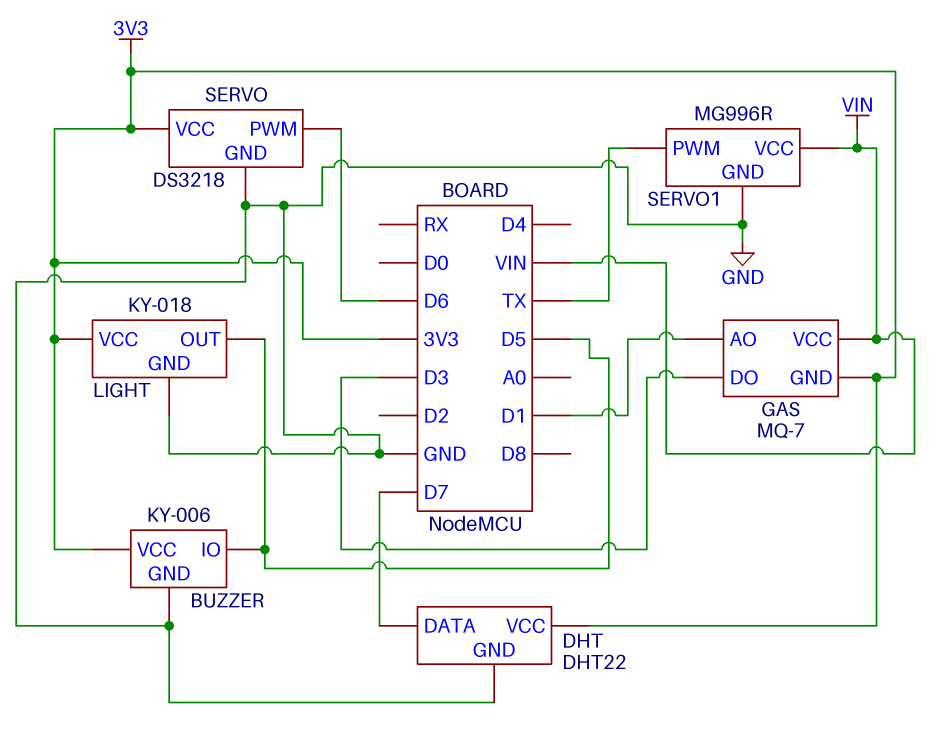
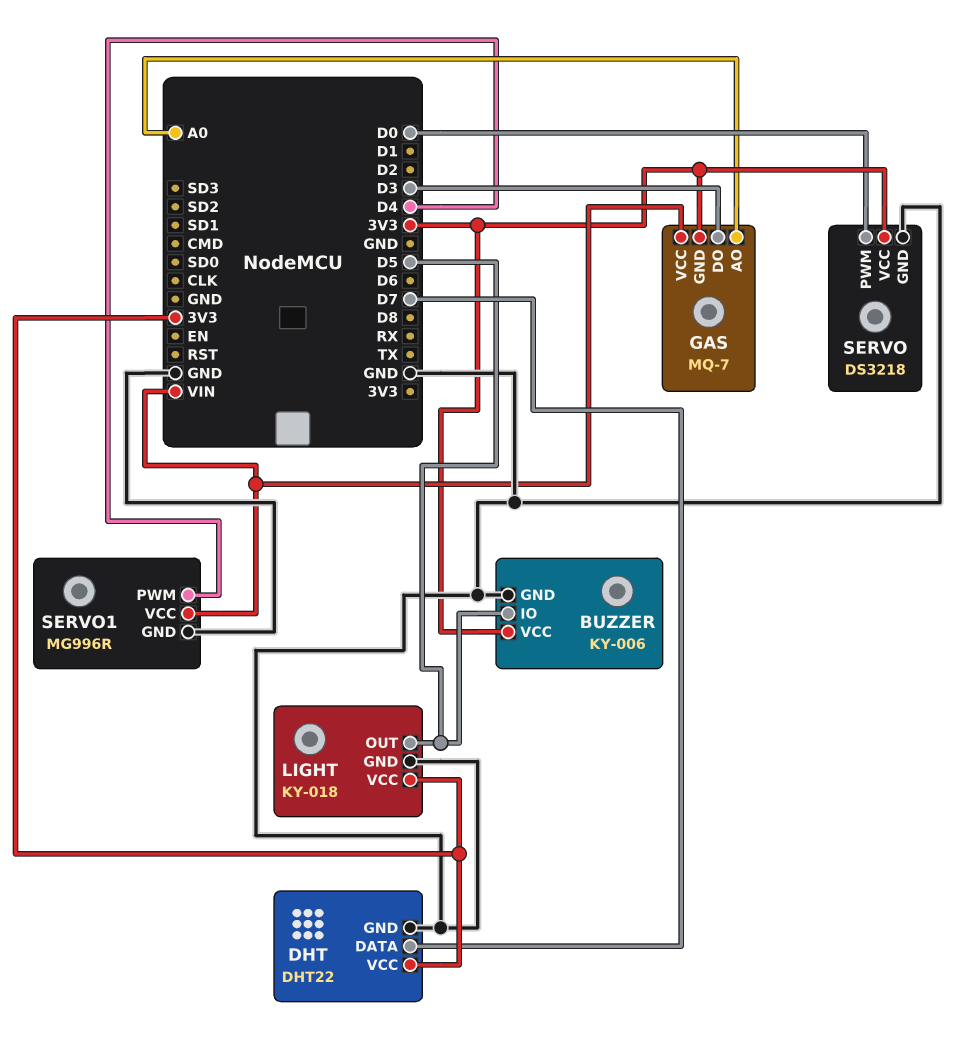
GAS pin AO: D1 -> A0
SERVO pin PWM: D6 -> D0
SERVO1 pin PWM: TX -> D4

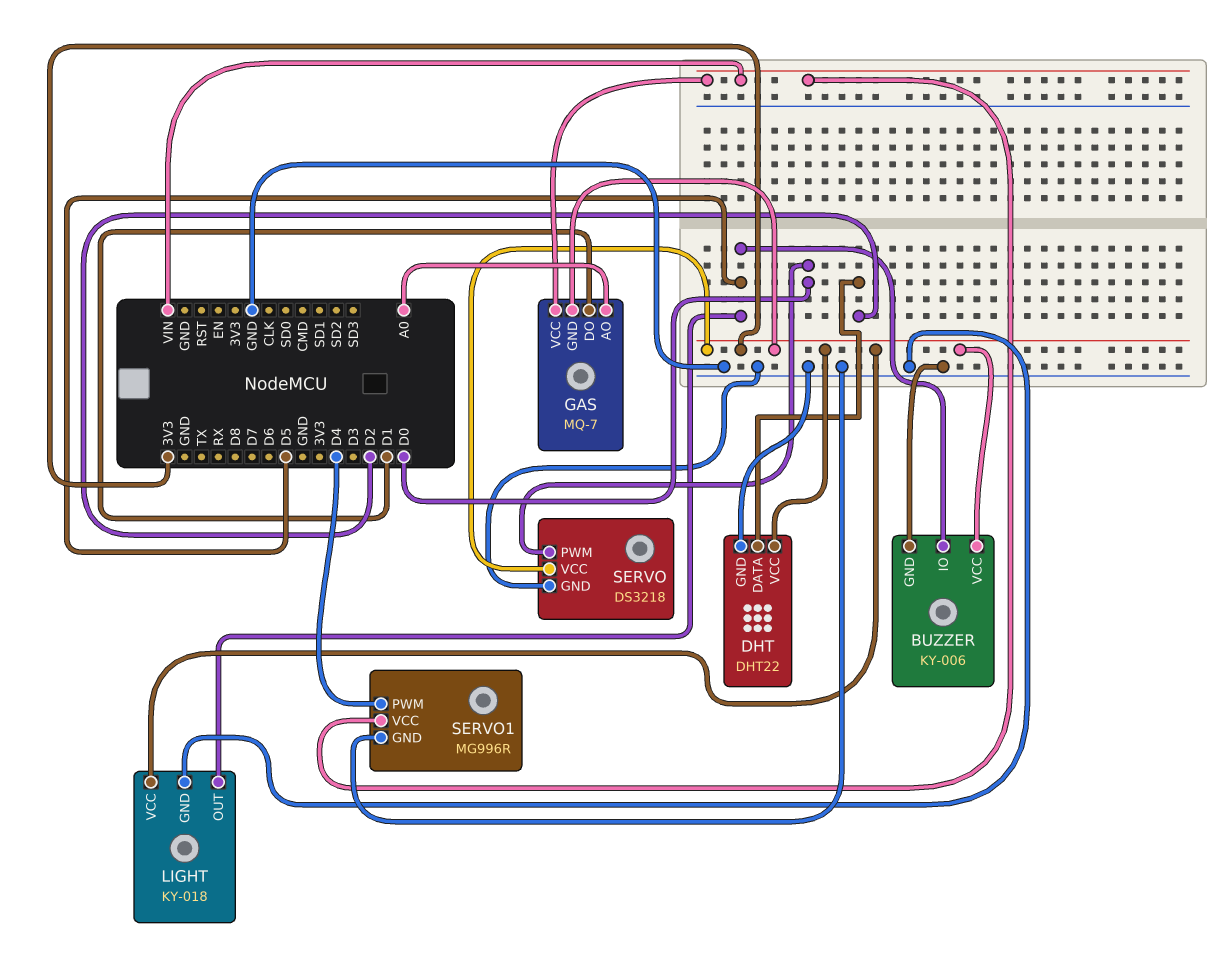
DHT pin DATA: D7 -> D2
GAS pin DO: D3 -> D1

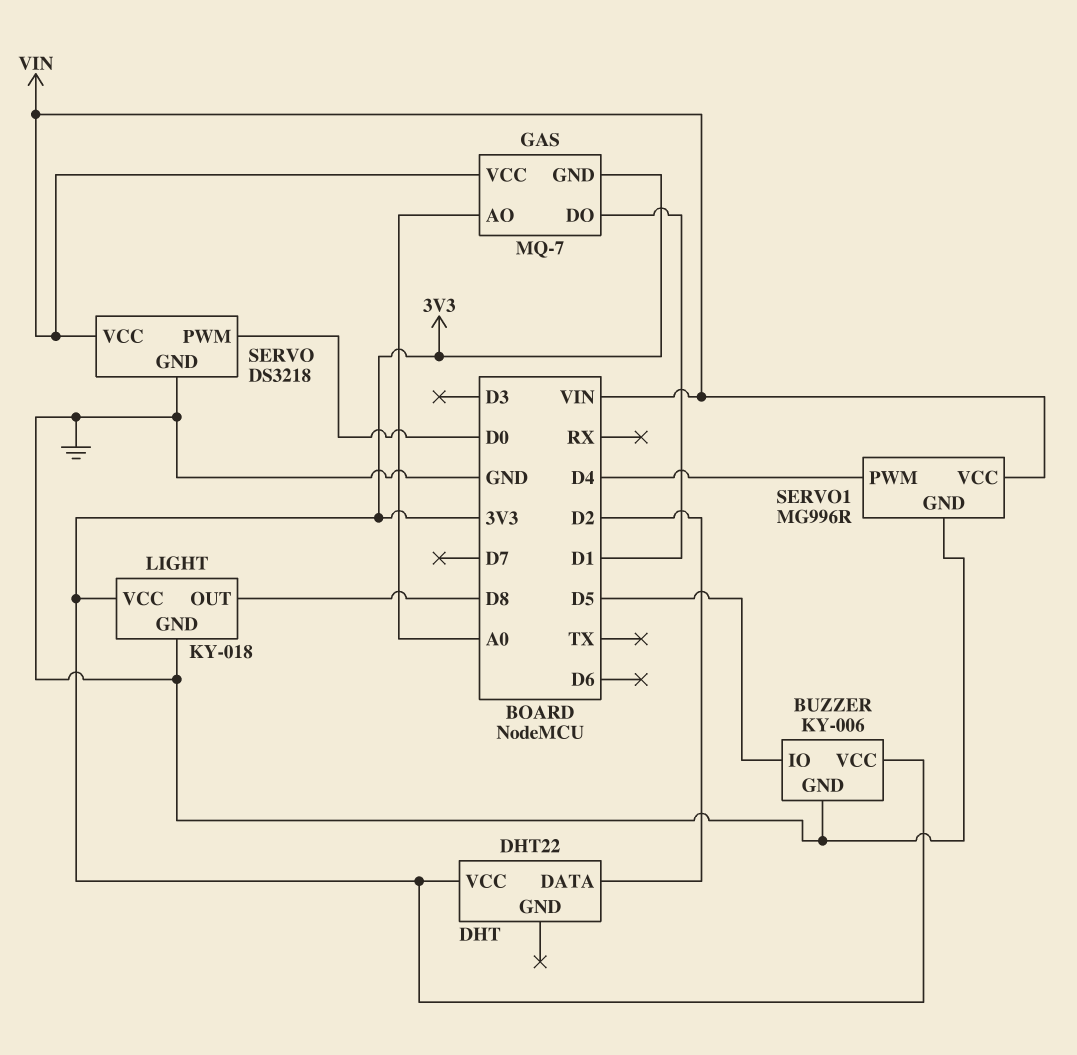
DHT pin GND: GND -> none
LIGHT pin OUT: D5 -> D8
SERVO pin VCC: 3V3 -> VIN

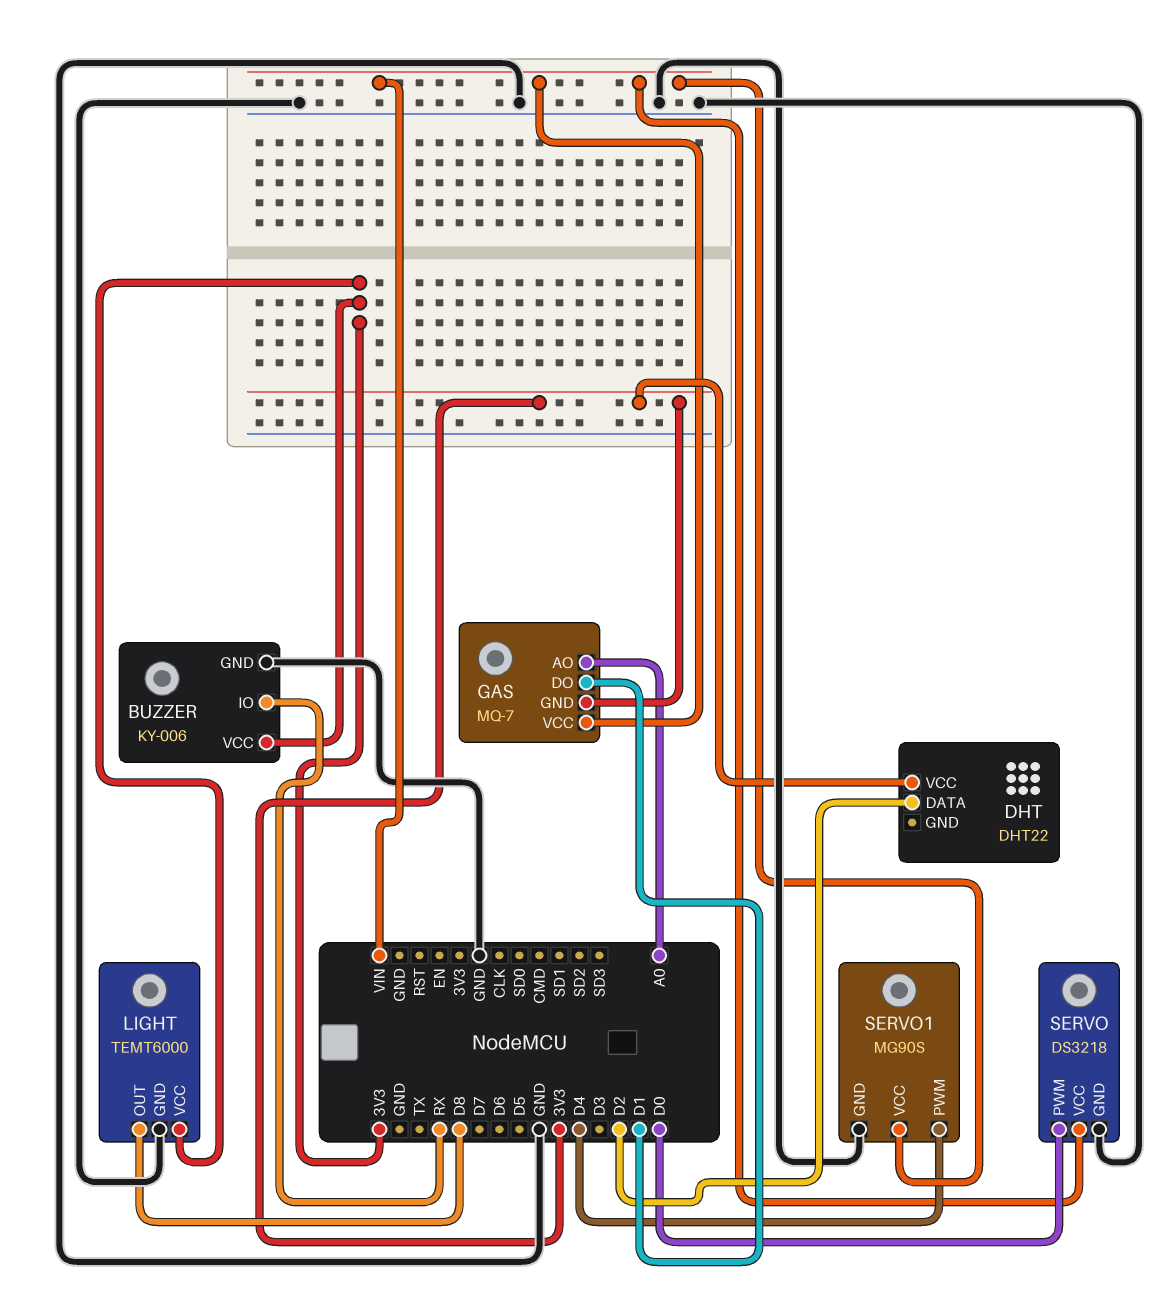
BUZZER pin IO: D5 -> RX
LIGHT: KY-018 -> TEMT6000
SERVO1: MG996R -> MG90S

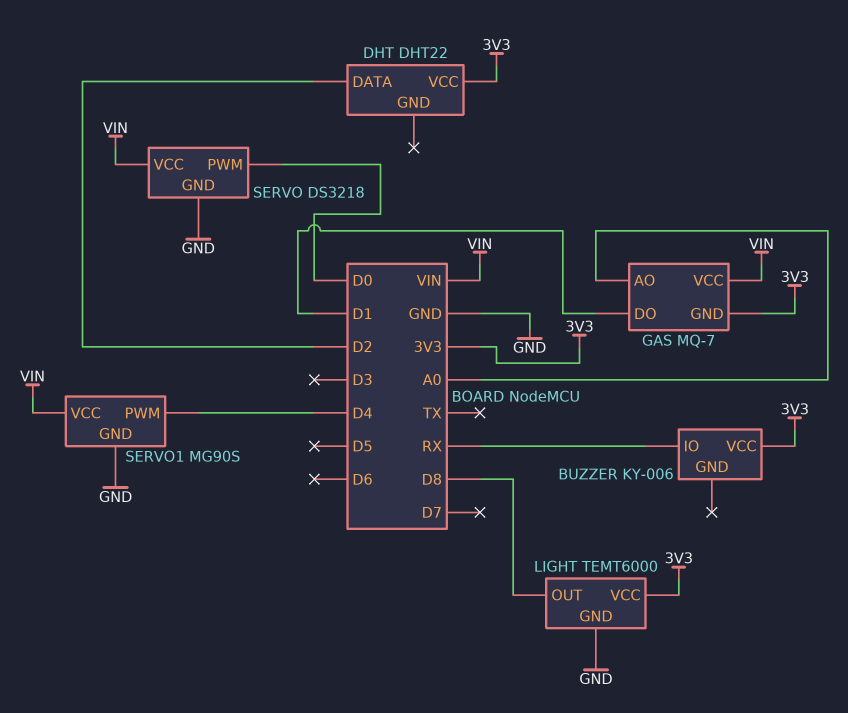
BUZZER pin GND: GND -> none

